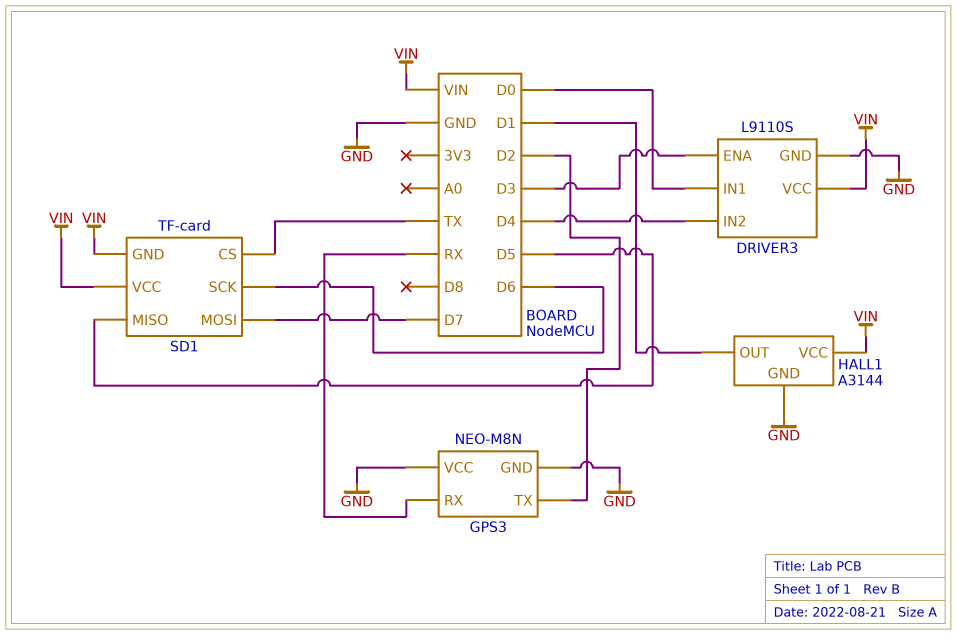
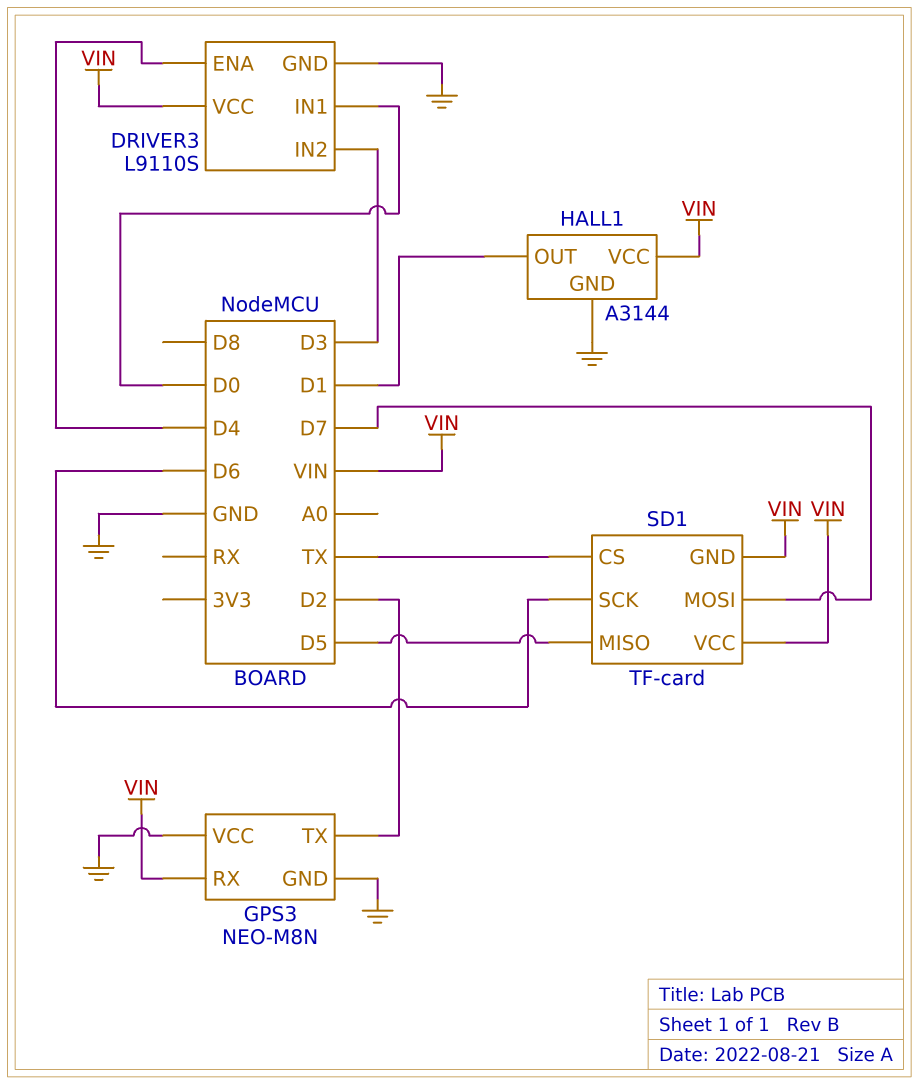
DRIVER3 pin ENA: D3 -> D4
DRIVER3 pin IN2: D4 -> D3
GPS3 pin RX: RX -> VIN

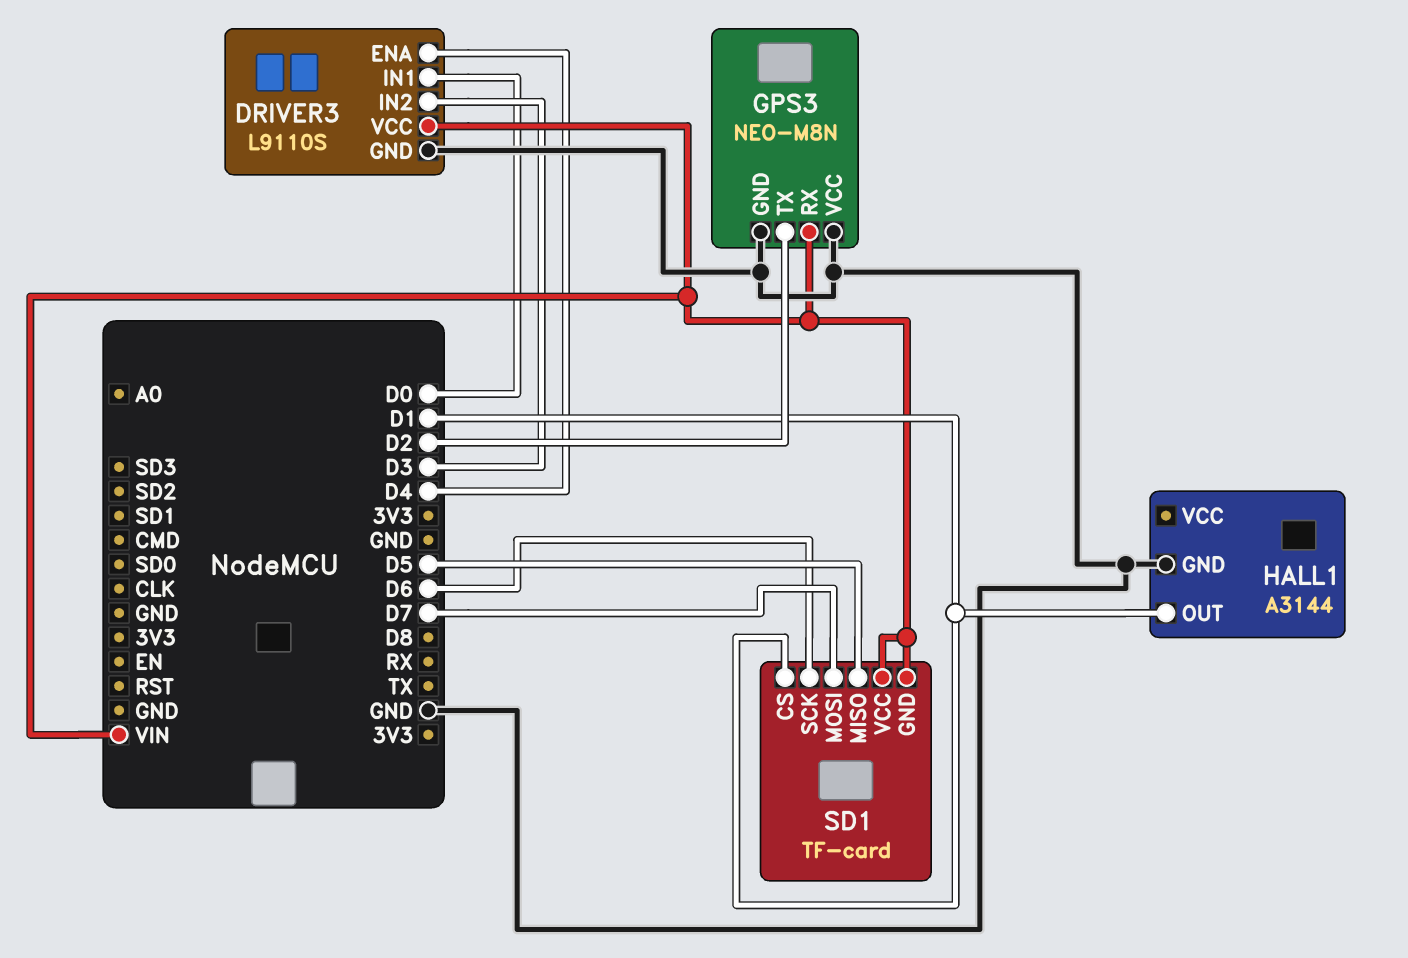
HALL1 pin VCC: VIN -> none
SD1 pin CS: TX -> D1

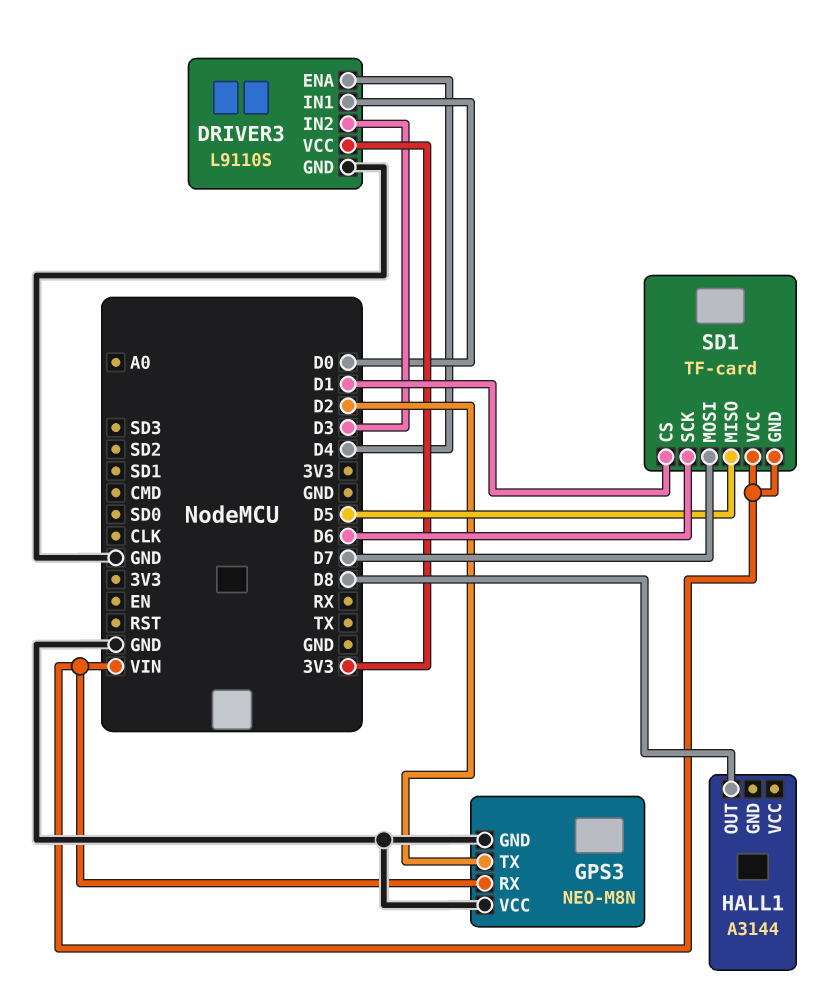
DRIVER3 pin VCC: VIN -> 3V3
HALL1 pin GND: GND -> none
HALL1 pin OUT: D1 -> D8

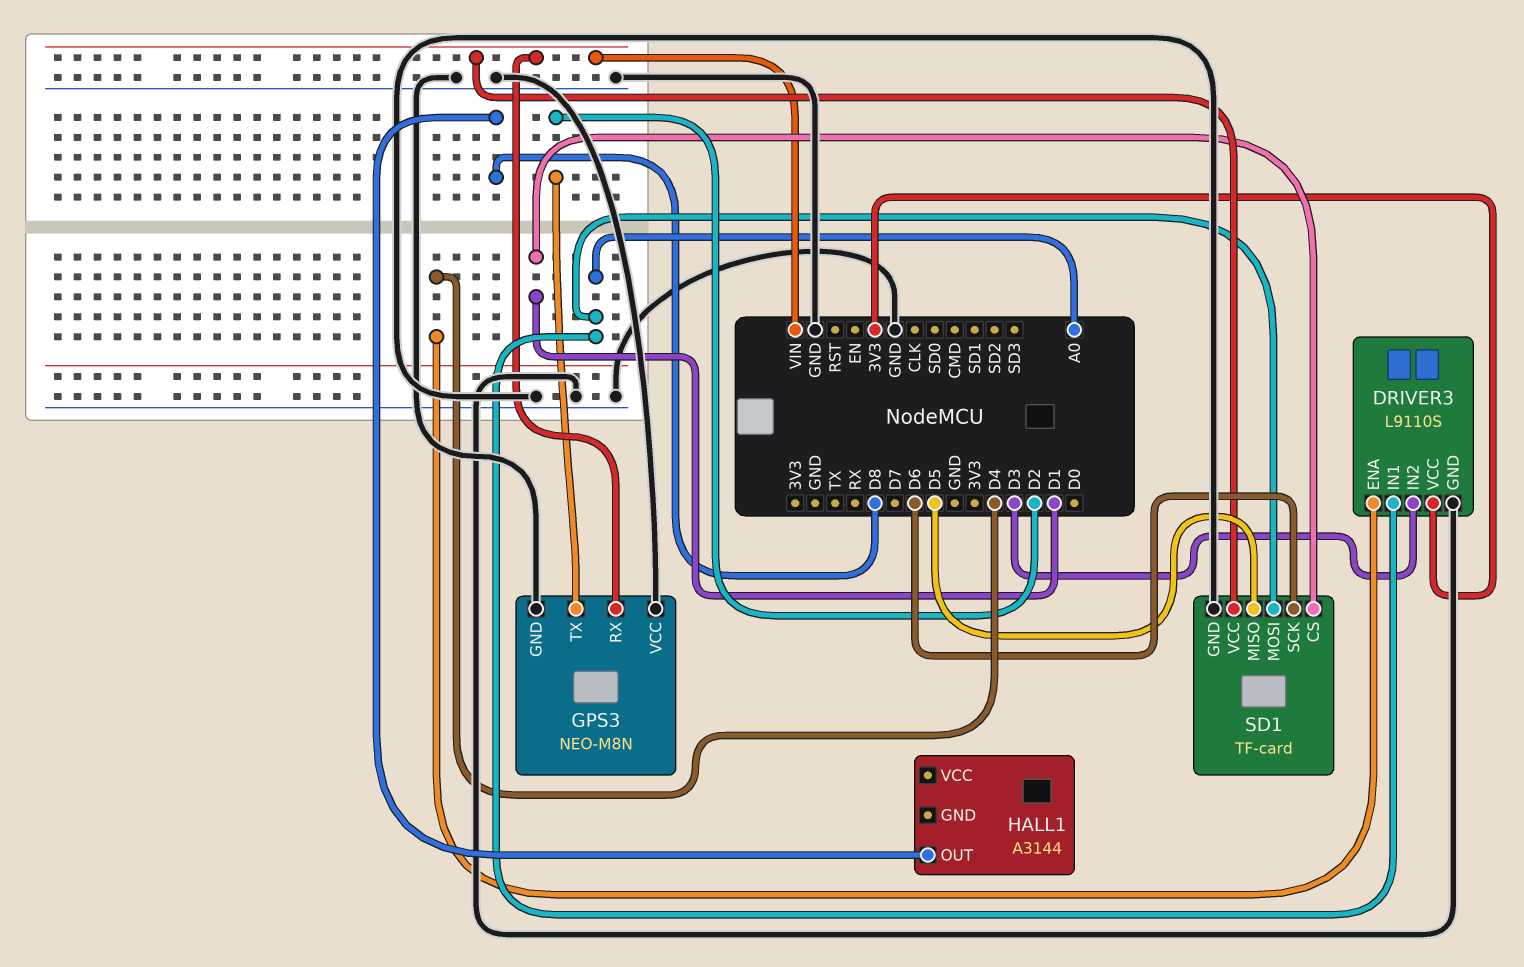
DRIVER3 pin IN1: D0 -> A0
SD1 pin GND: VIN -> GND
SD1 pin MOSI: D7 -> A0

